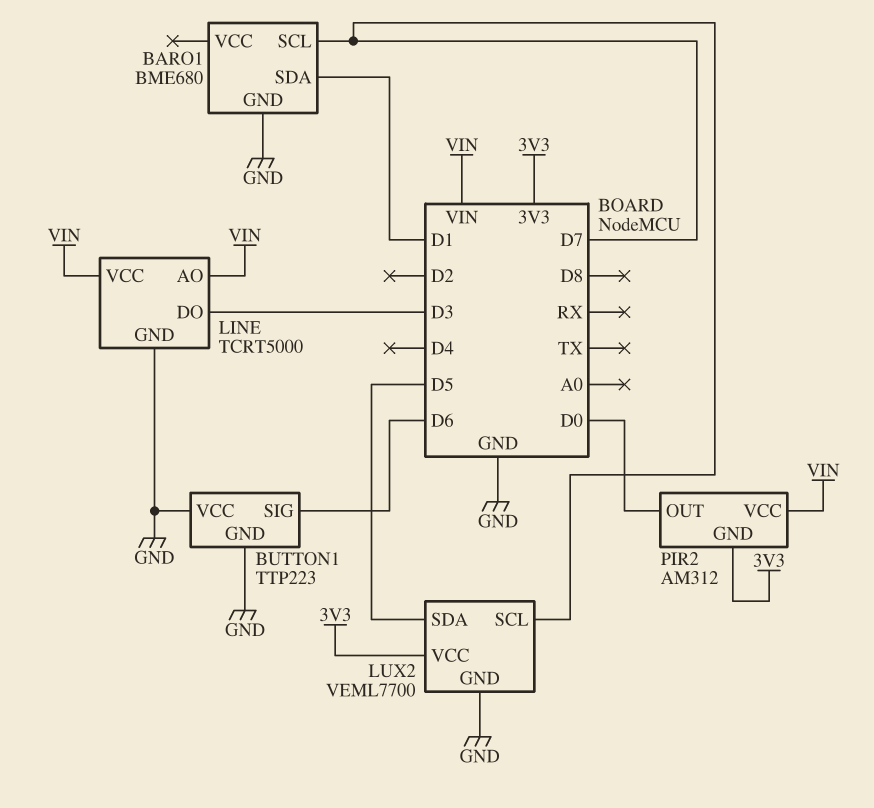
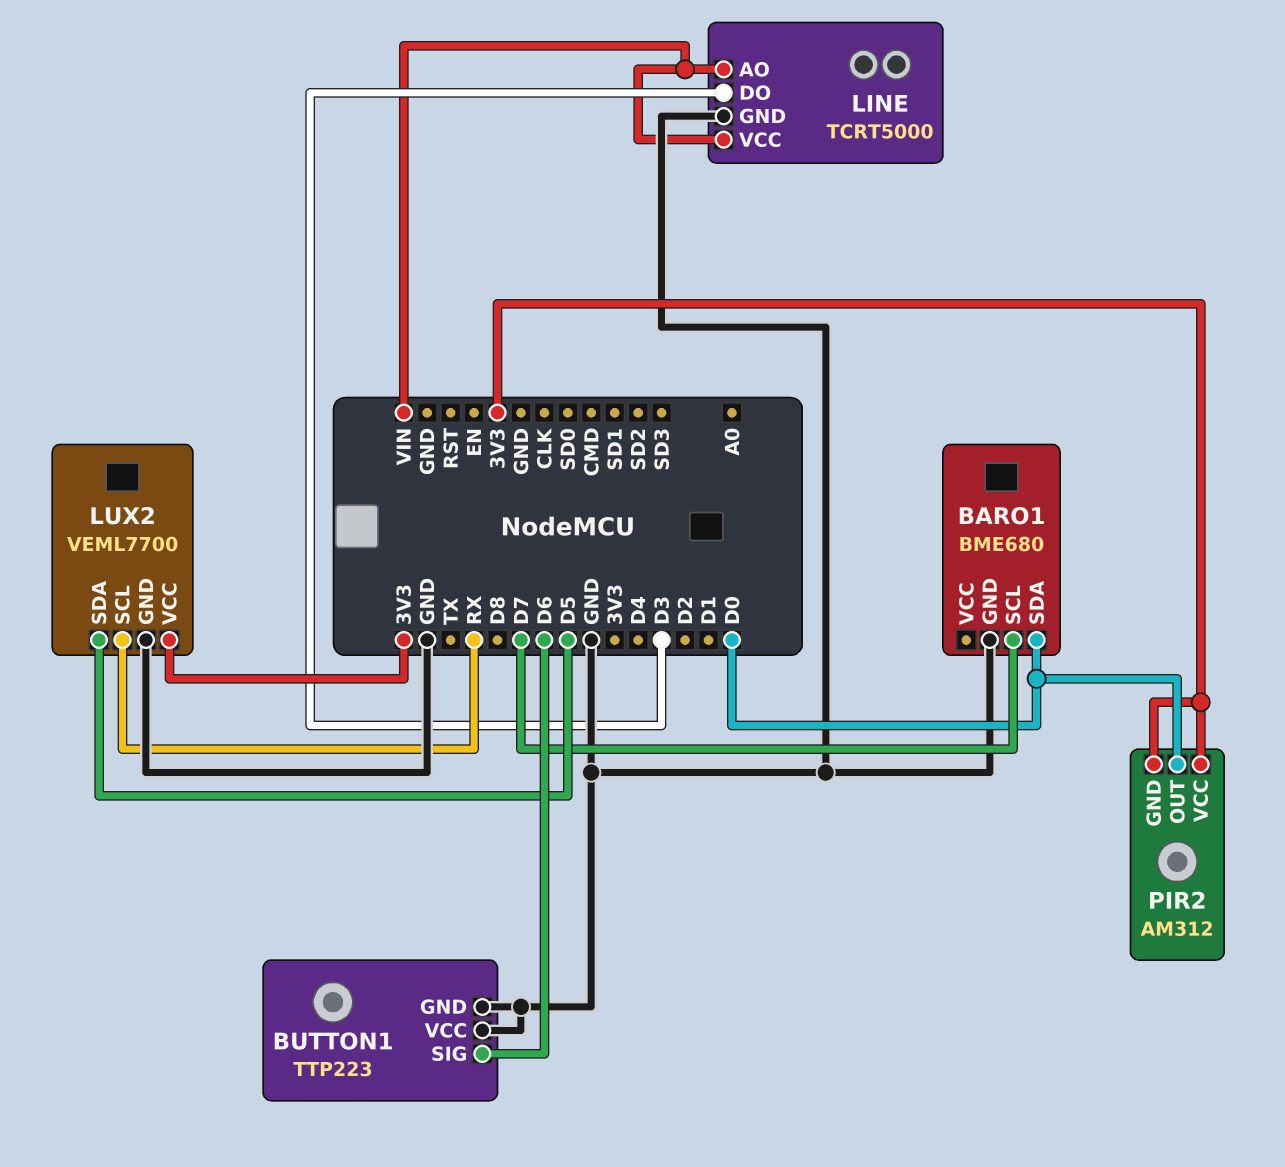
BARO1 pin SDA: D1 -> D0
LUX2 pin SCL: D7 -> RX
PIR2 pin VCC: VIN -> 3V3

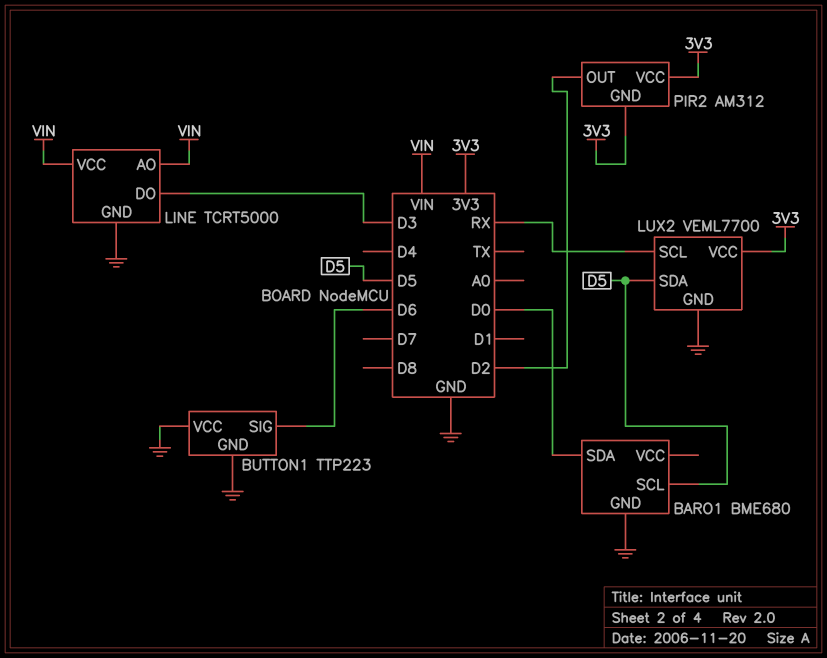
BARO1 pin SCL: D7 -> D5
PIR2 pin OUT: D0 -> D2

